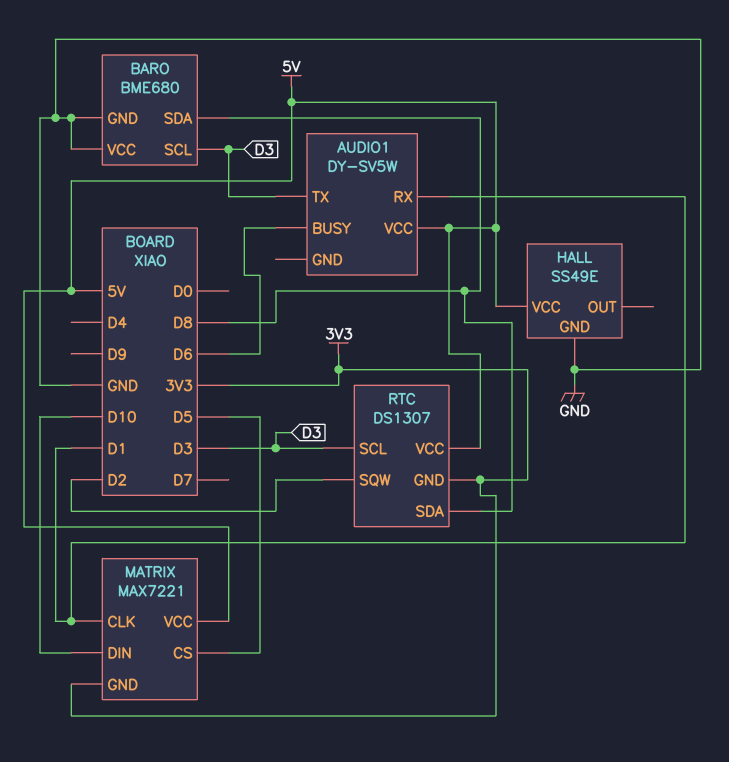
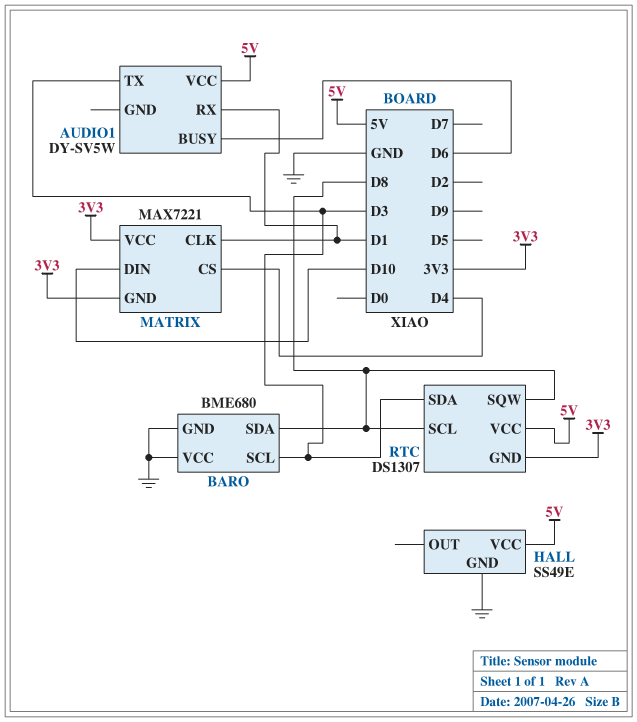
MATRIX pin CS: D5 -> D4
MATRIX pin VCC: 5V -> 3V3
RTC pin SCL: D3 -> D8
RTC pin SDA: D8 -> D3
RTC pin SQW: D2 -> D8

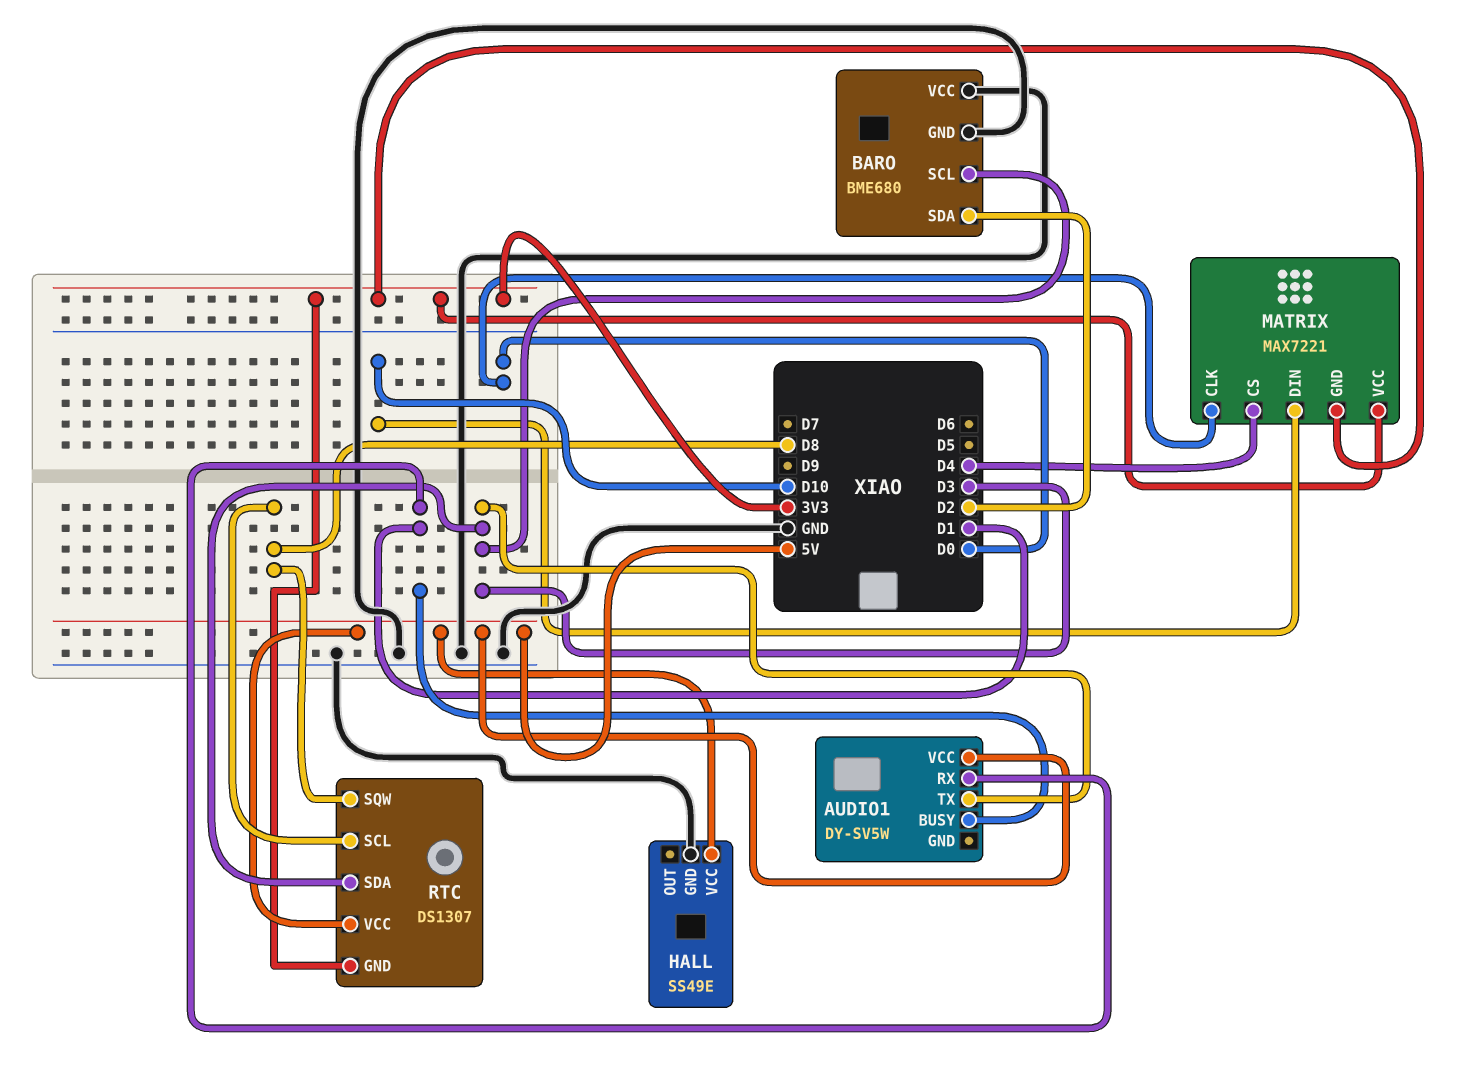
AUDIO1 pin BUSY: D6 -> D1
BARO pin SDA: D8 -> D2
MATRIX pin CLK: D1 -> D0

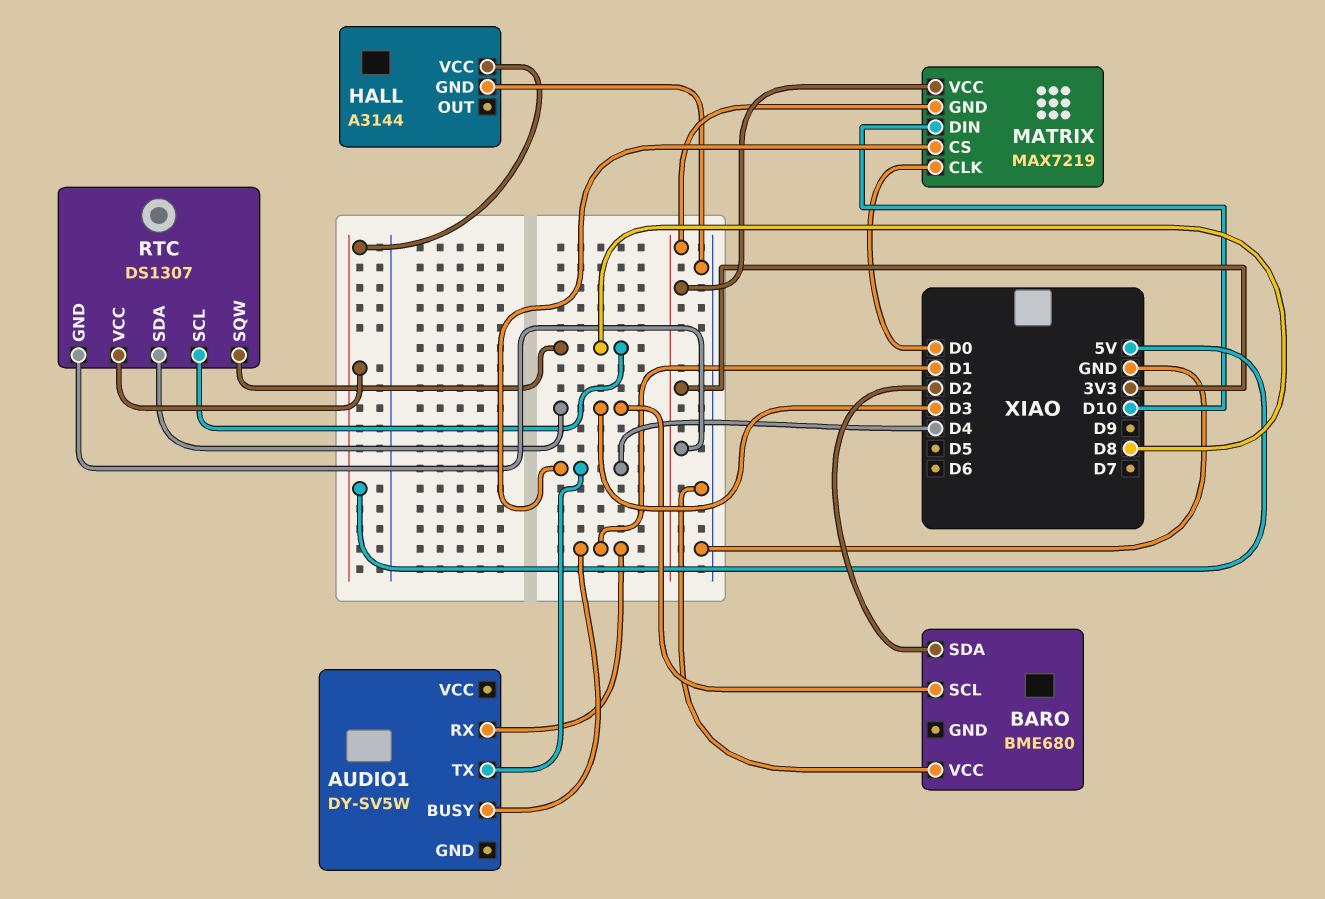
AUDIO1 pin TX: D3 -> D4
AUDIO1 pin VCC: 5V -> none
BARO pin GND: GND -> none
HALL: SS49E -> A3144
MATRIX: MAX7221 -> MAX7219

